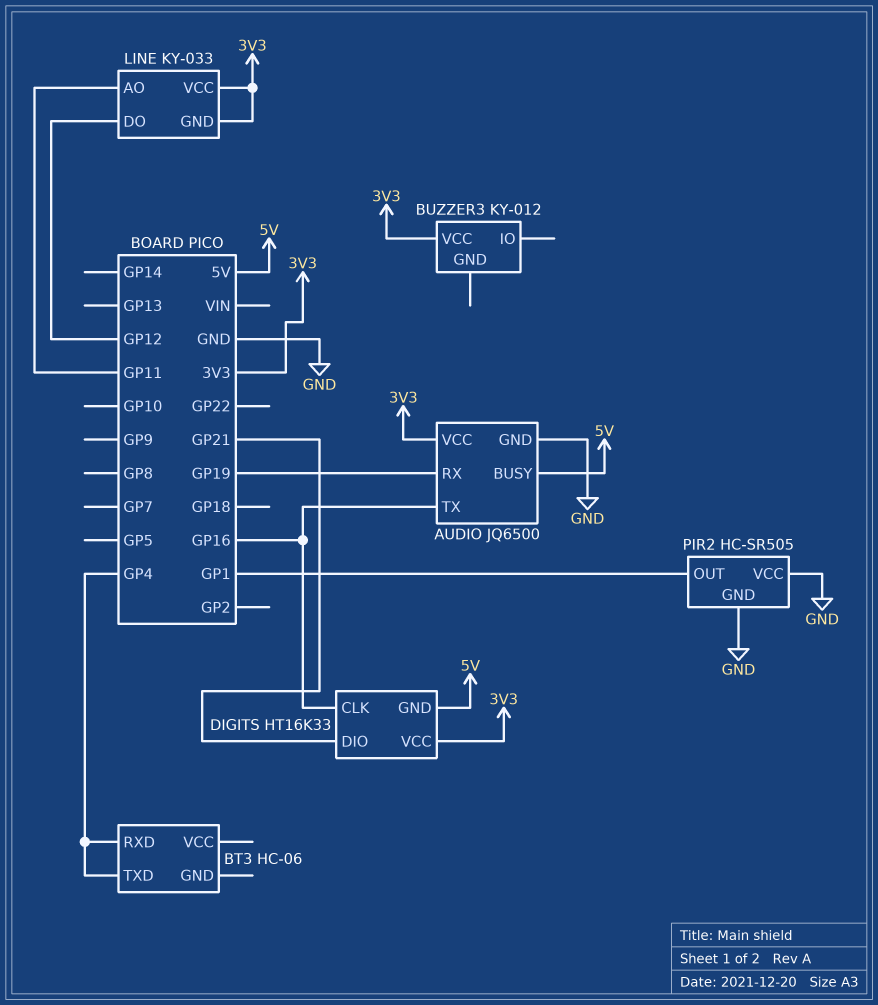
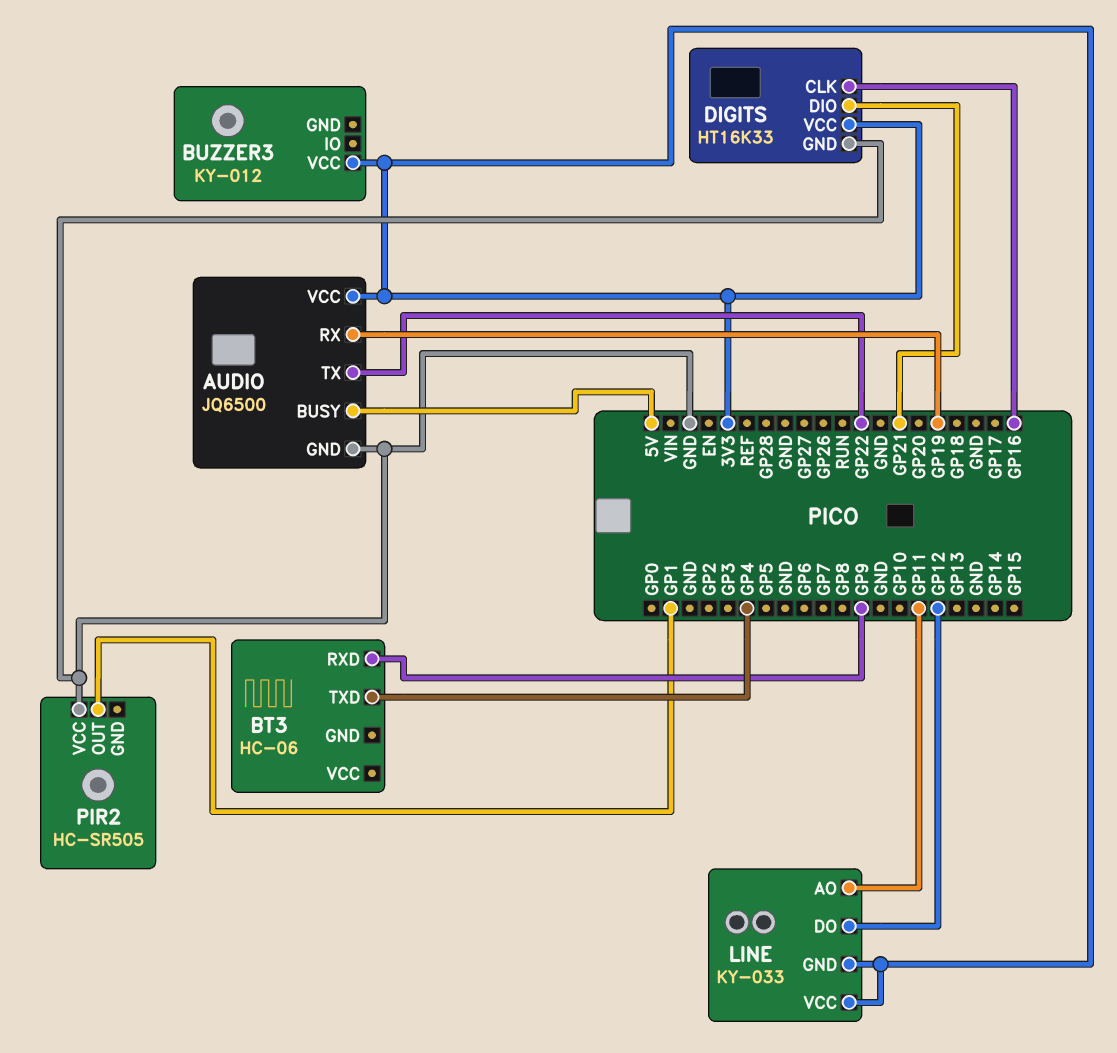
AUDIO pin TX: GP16 -> GP22
BT3 pin RXD: GP4 -> GP9
DIGITS pin GND: 5V -> GND
PIR2 pin GND: GND -> none

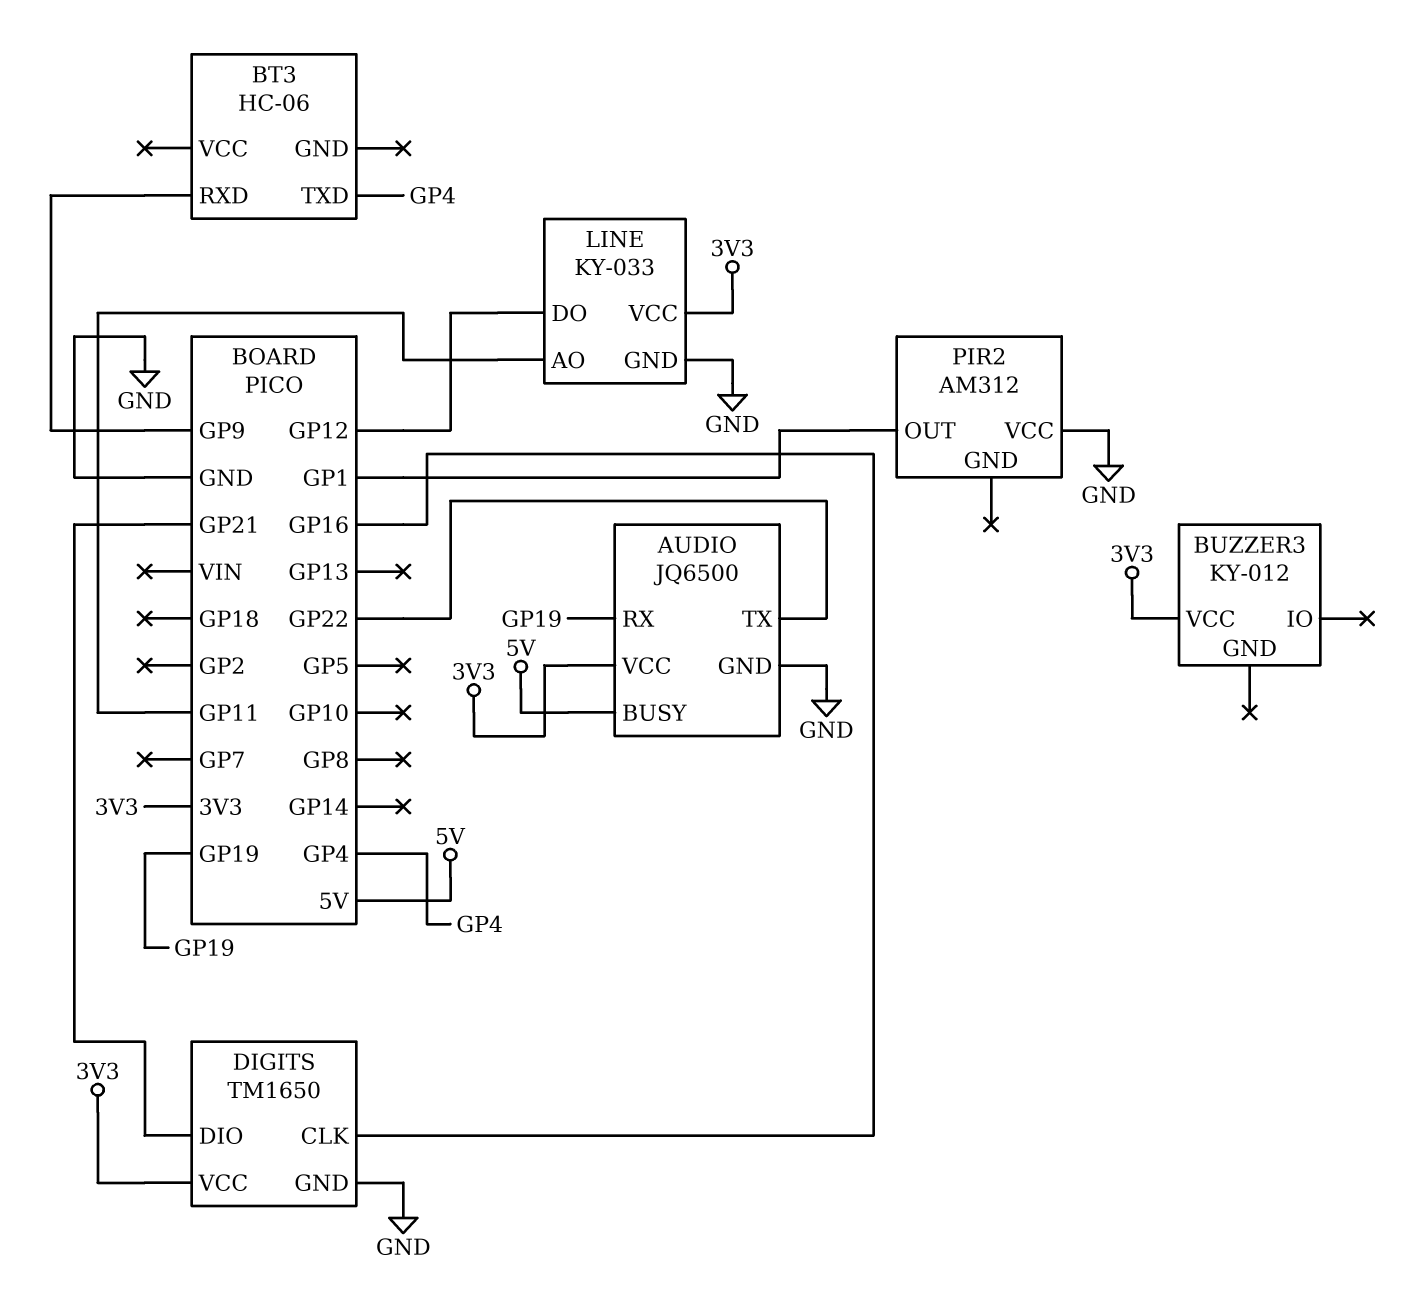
DIGITS: HT16K33 -> TM1650
LINE pin GND: 3V3 -> GND
PIR2: HC-SR505 -> AM312

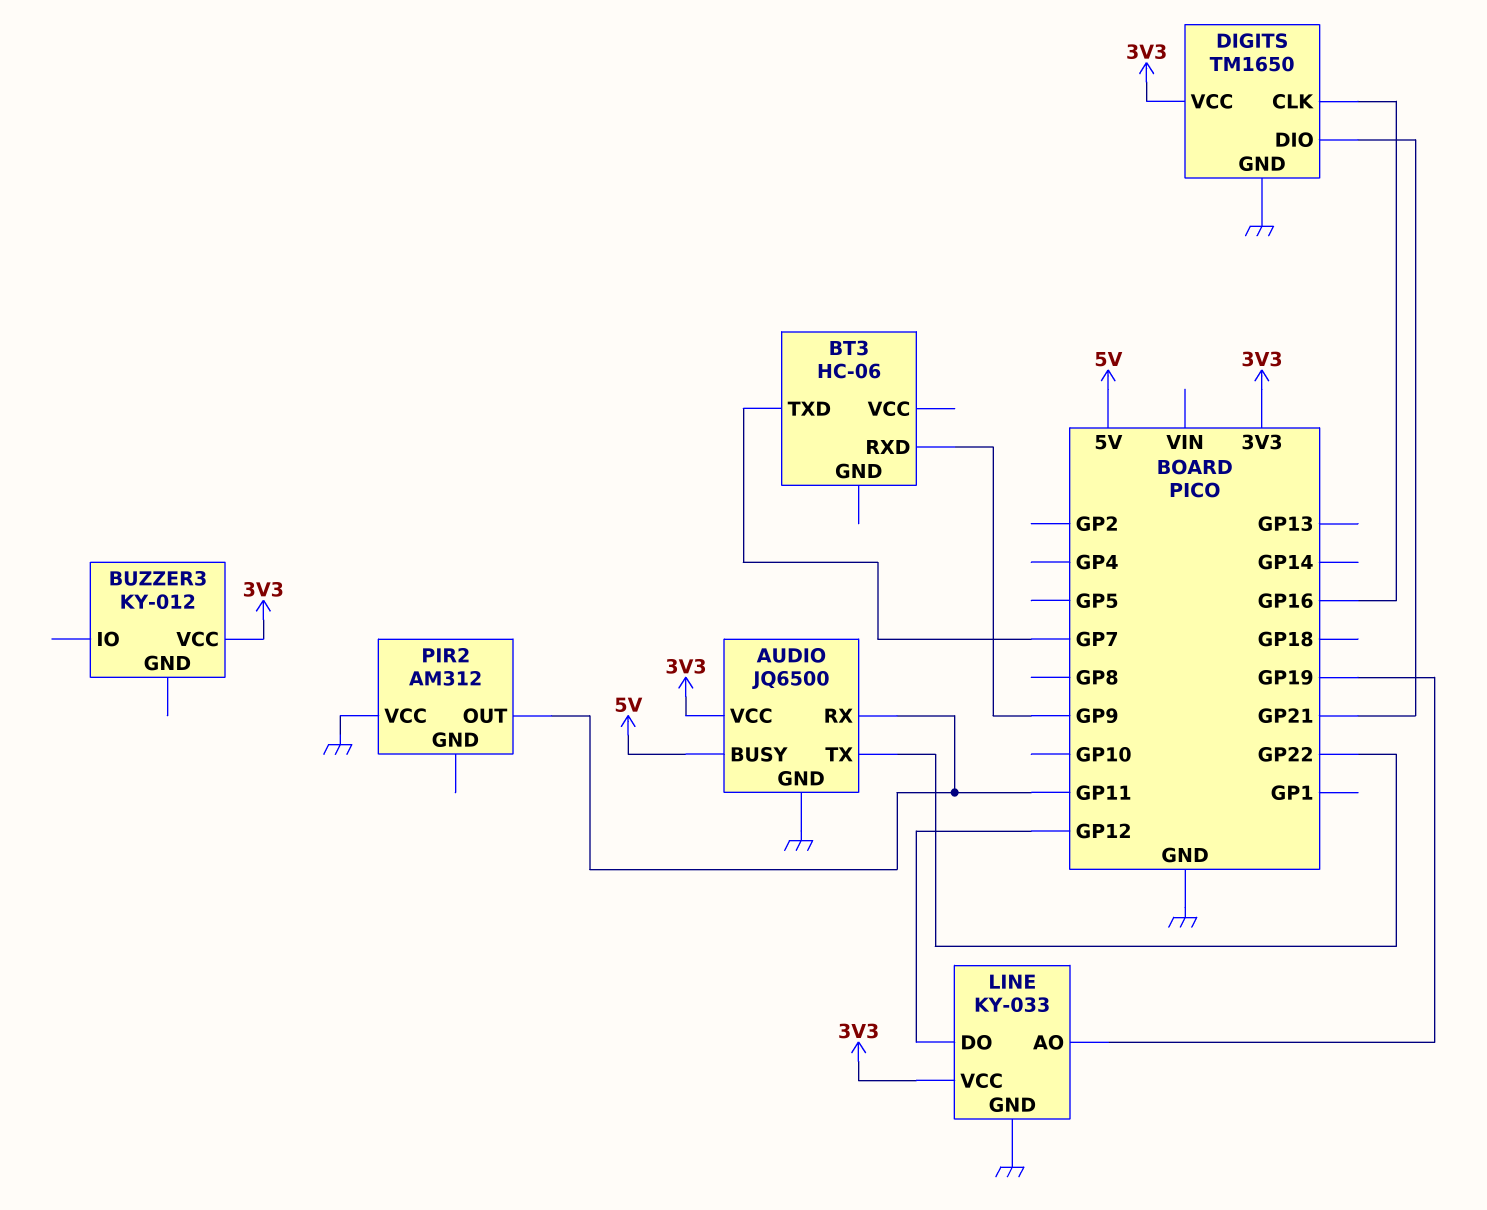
AUDIO pin RX: GP19 -> GP11
BT3 pin TXD: GP4 -> GP7
LINE pin AO: GP11 -> GP19
PIR2 pin OUT: GP1 -> GP11

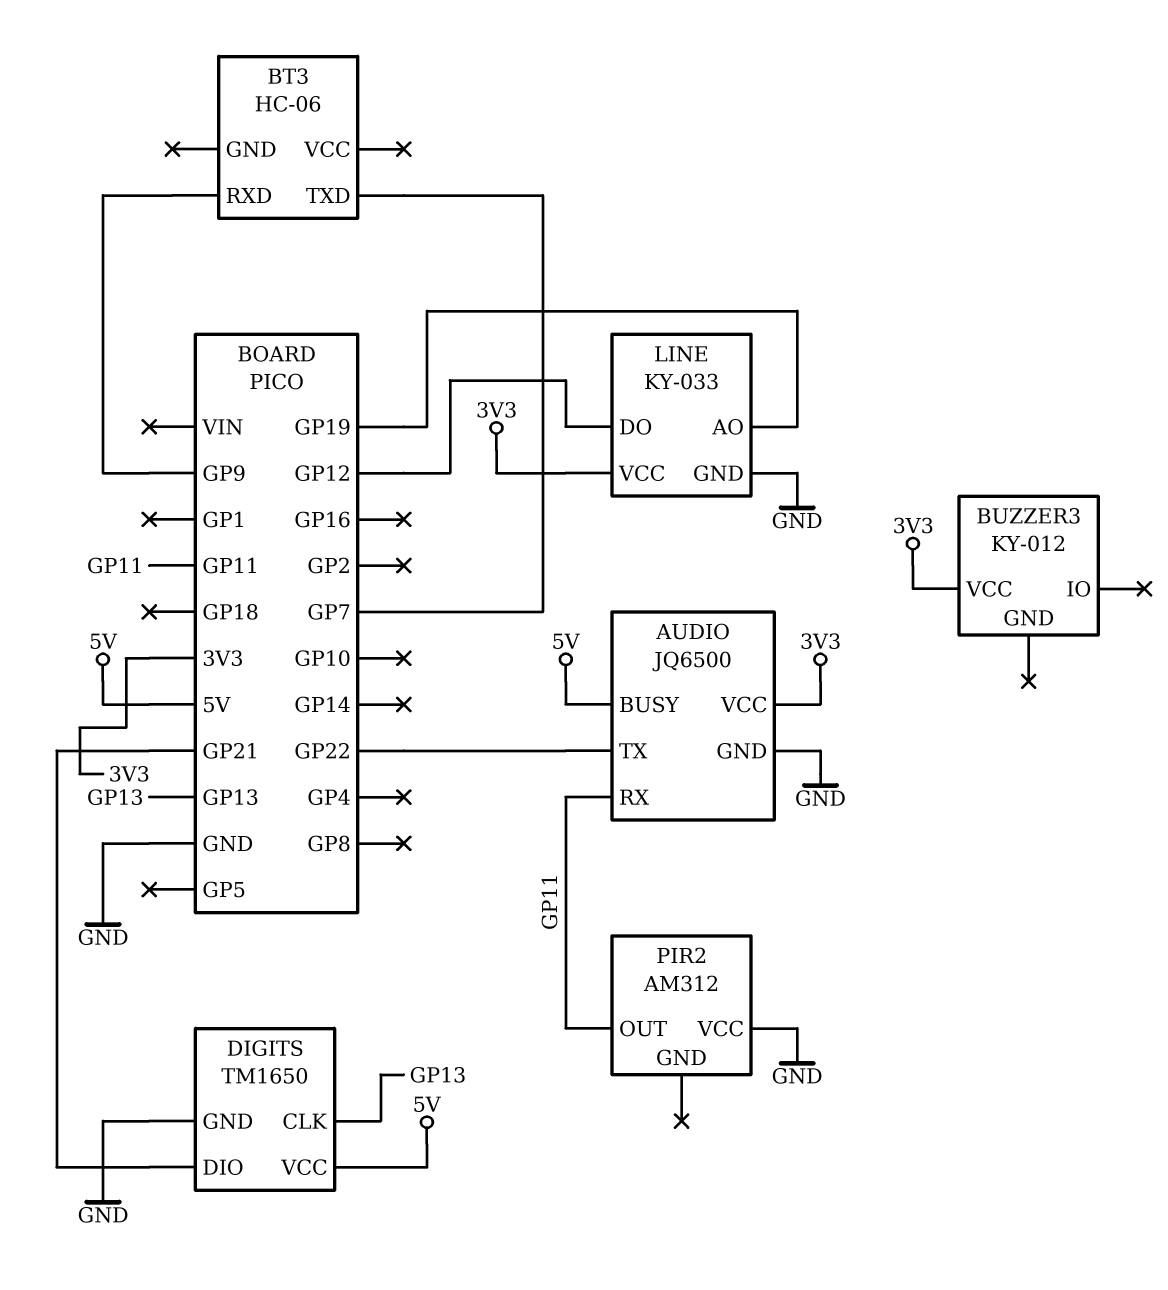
DIGITS pin CLK: GP16 -> GP13
DIGITS pin VCC: 3V3 -> 5V

